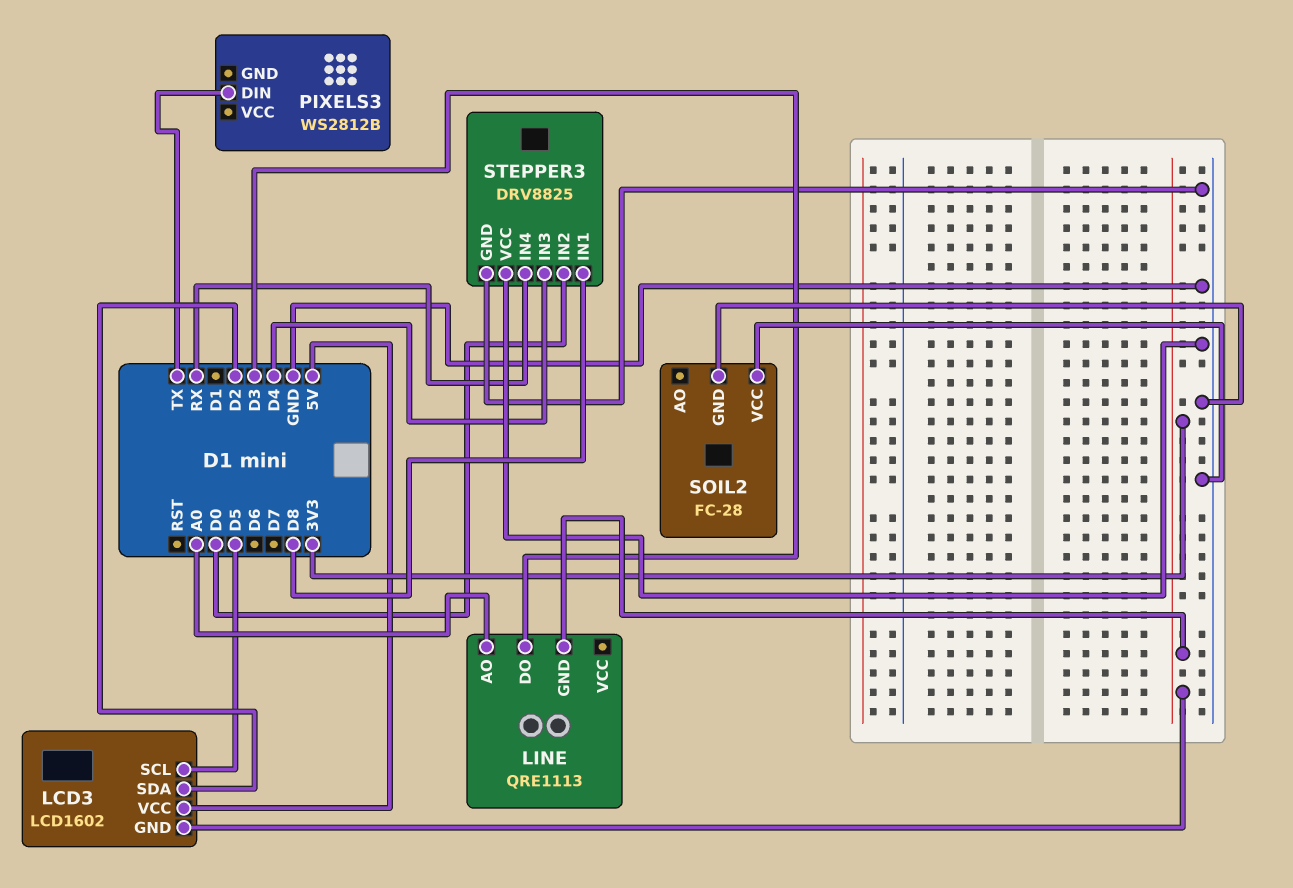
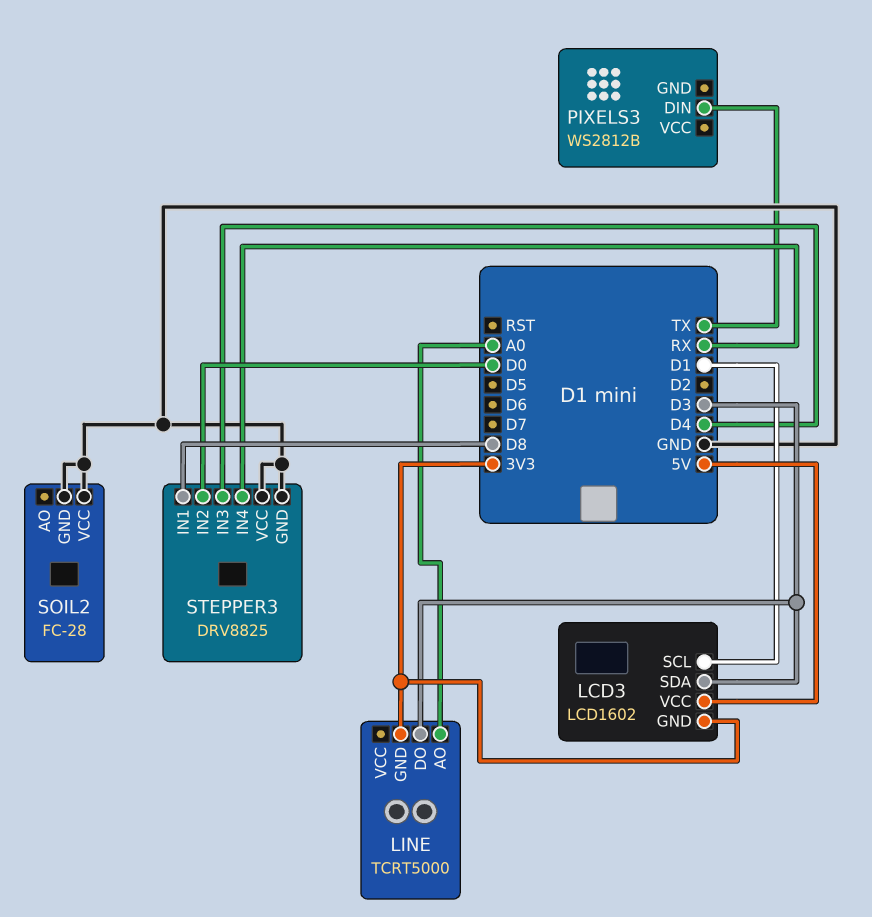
LCD3 pin SCL: D5 -> D1
LCD3 pin SDA: D2 -> D3
LINE: QRE1113 -> TCRT5000

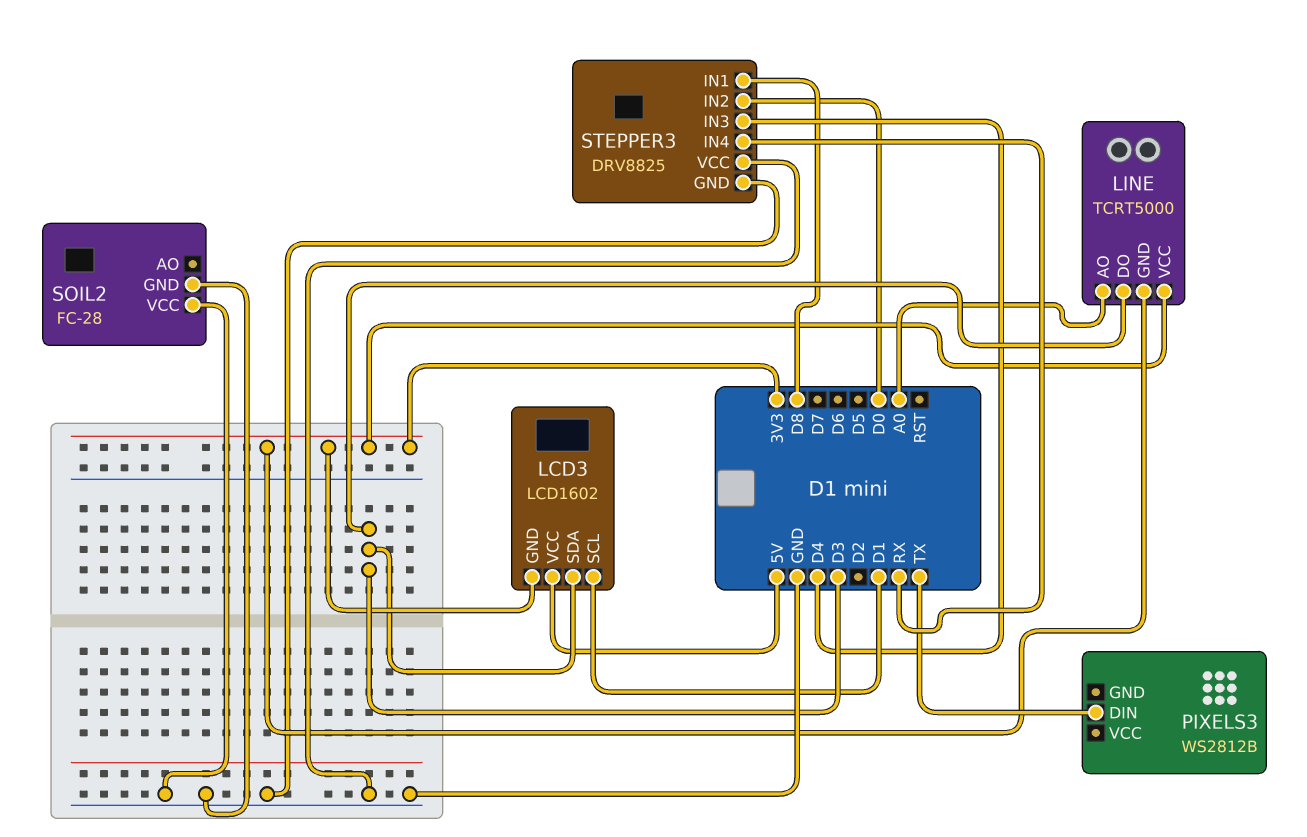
LINE pin VCC: none -> 3V3

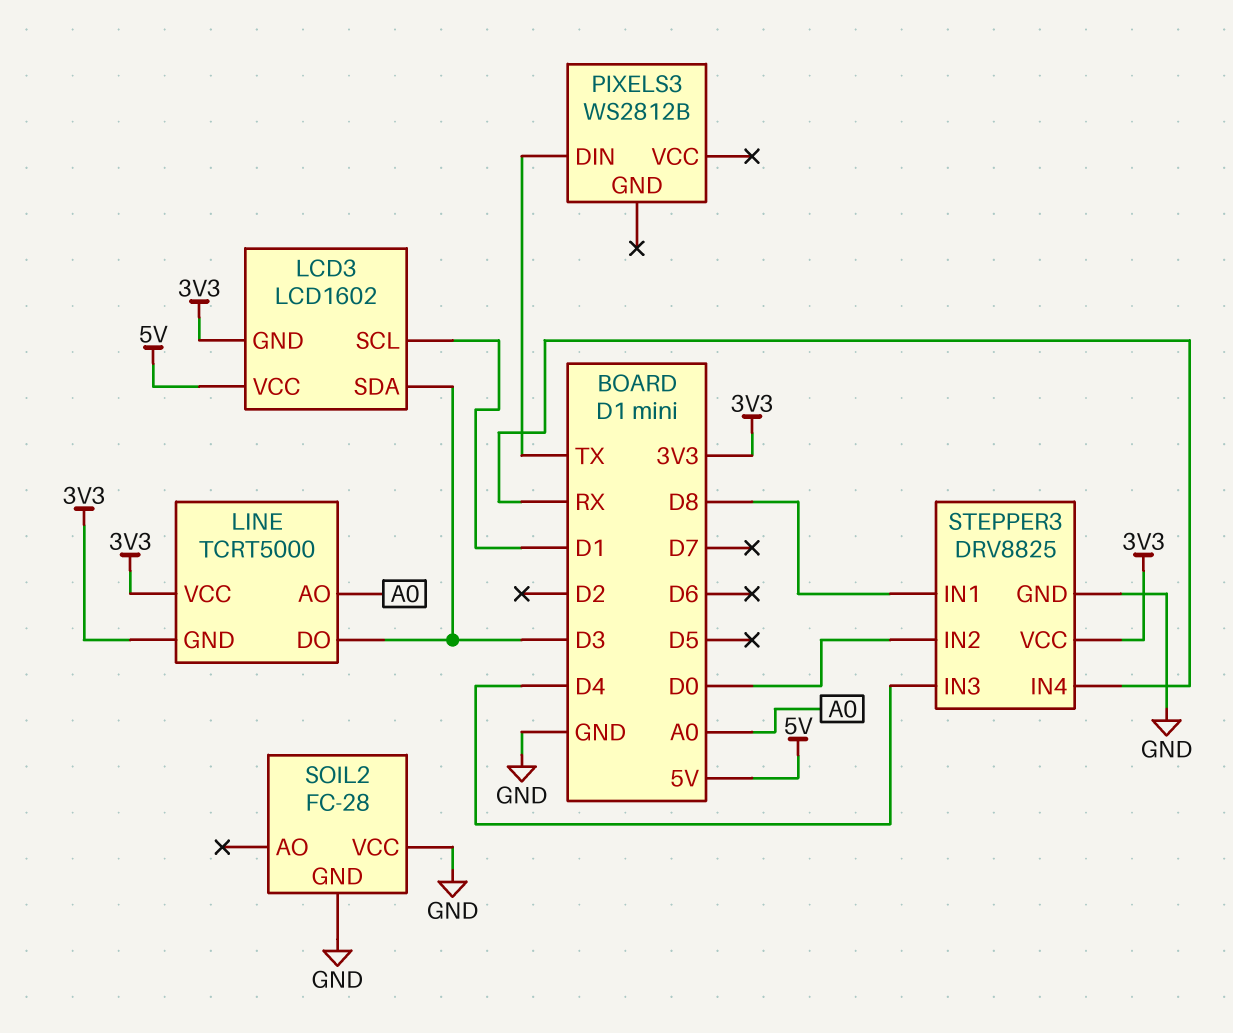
STEPPER3 pin VCC: GND -> 3V3

